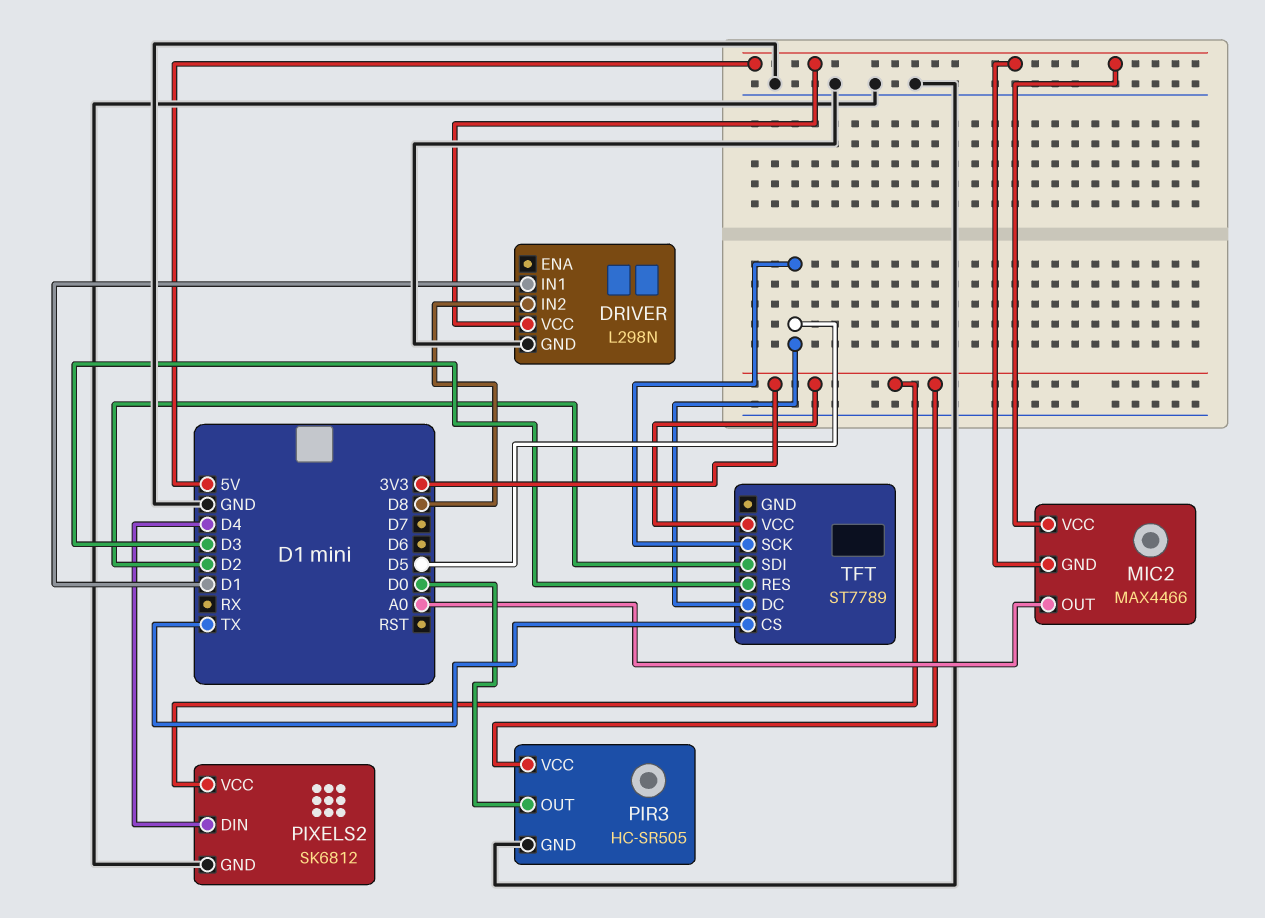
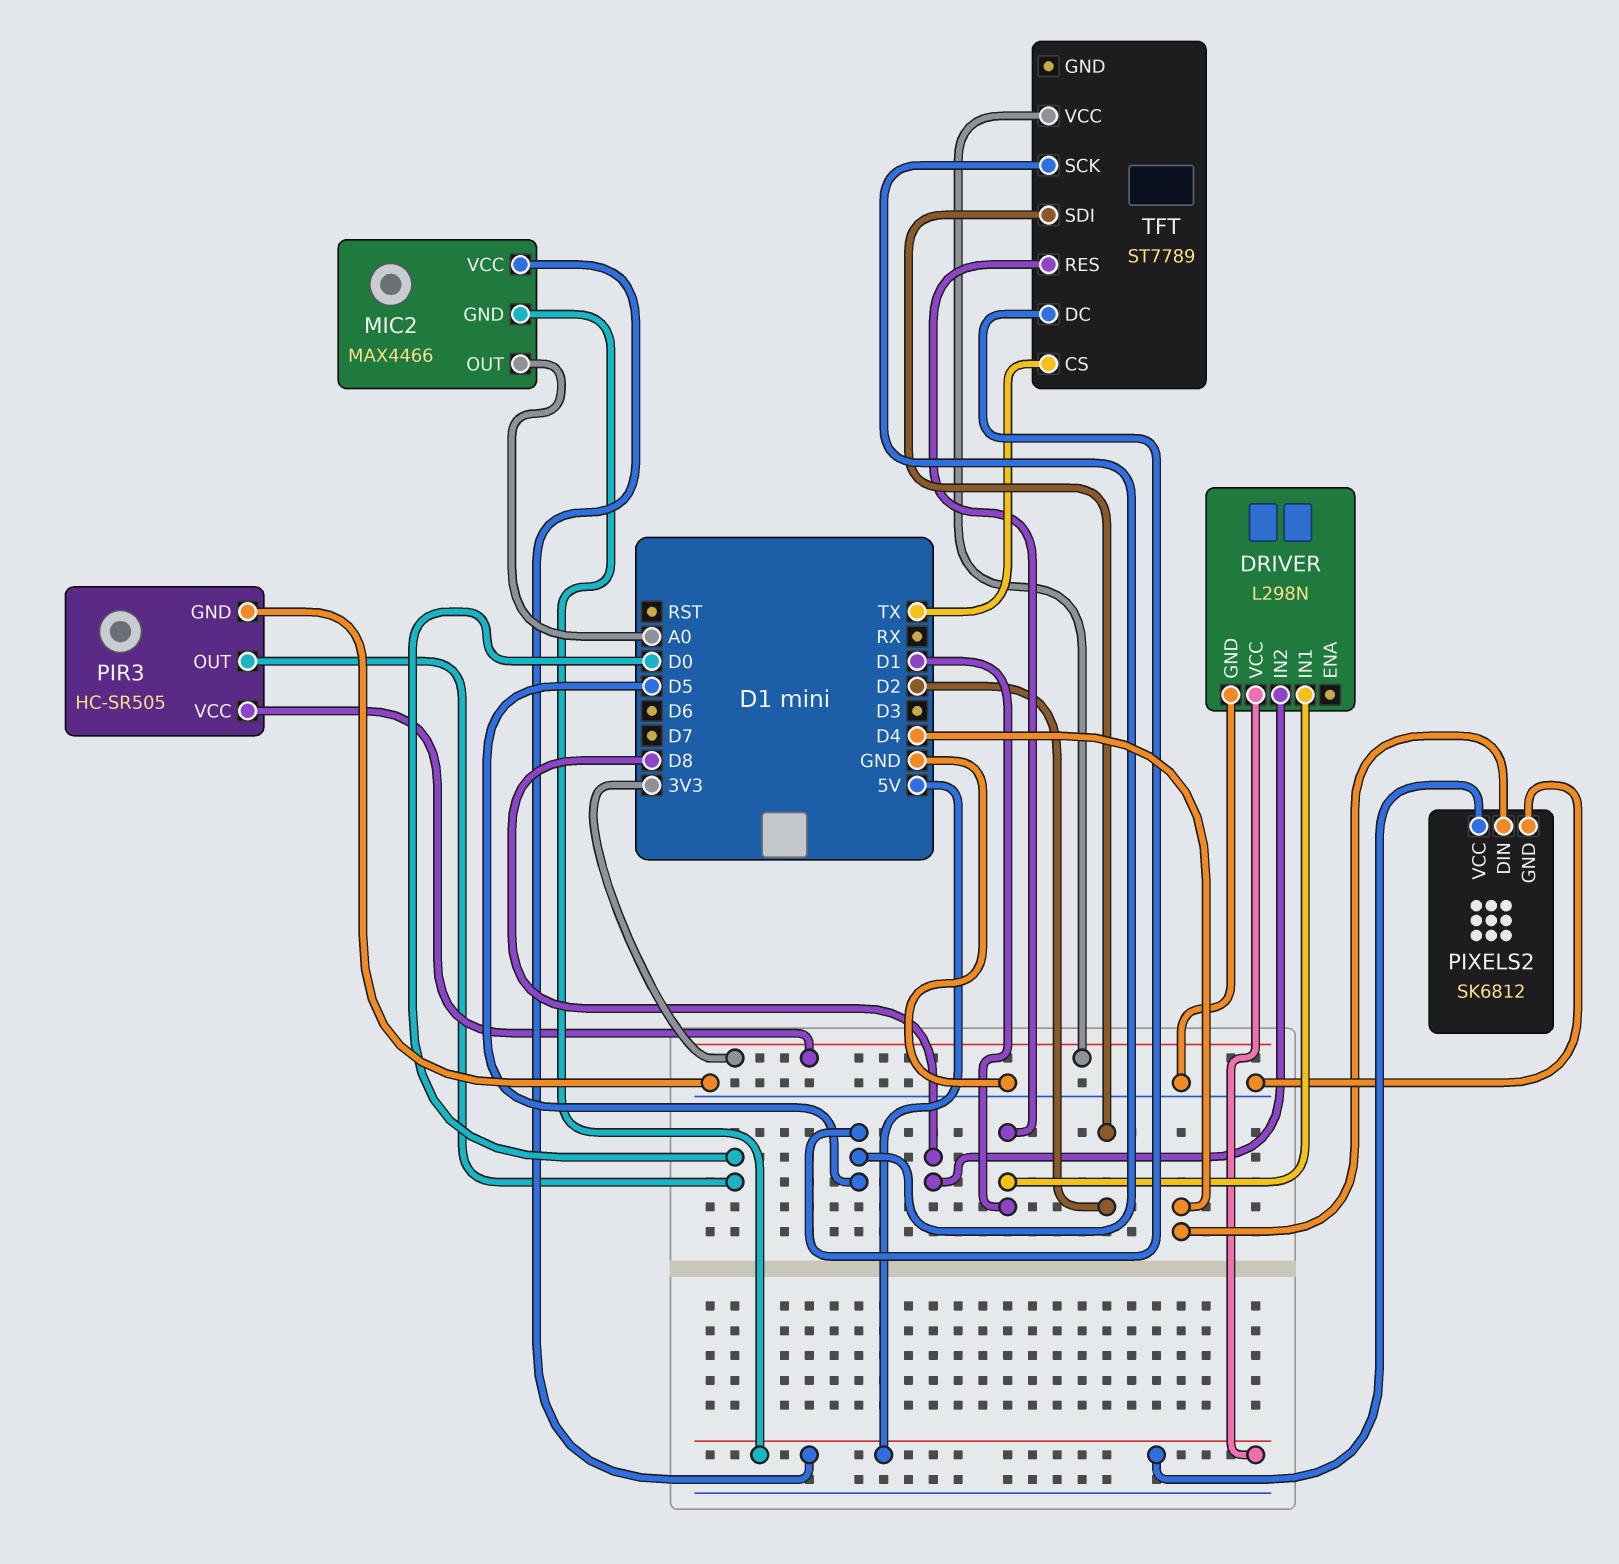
PIXELS2 pin VCC: 3V3 -> 5V
TFT pin RES: D3 -> D1

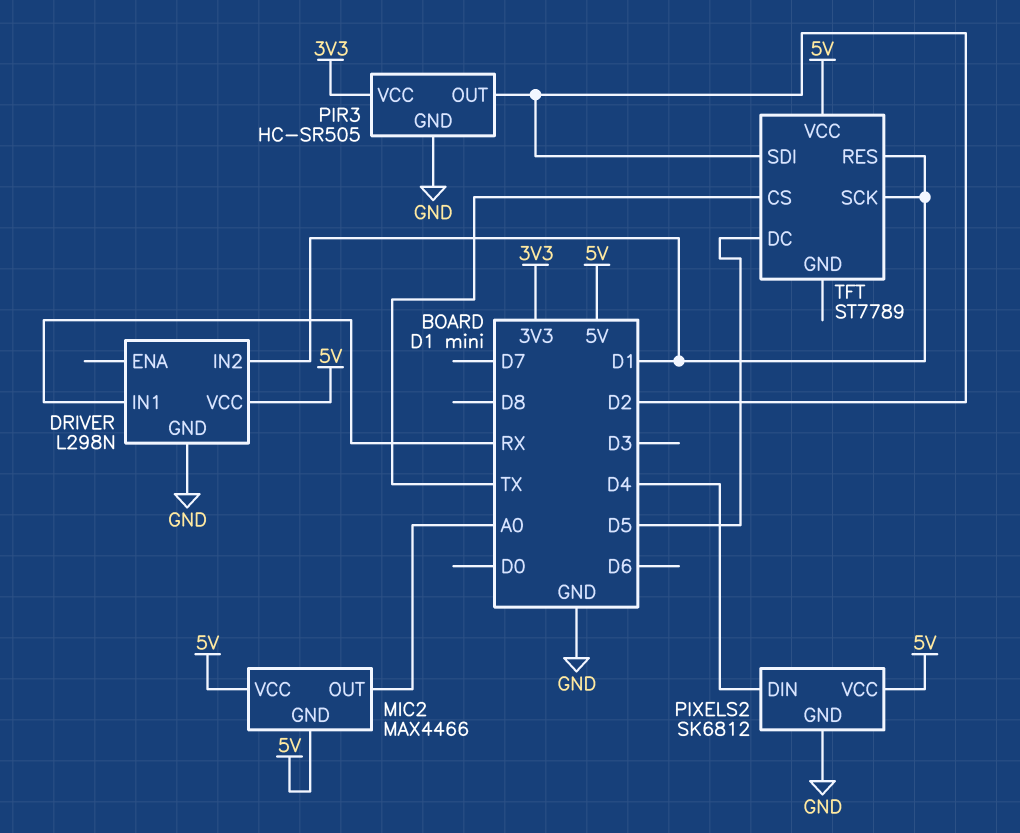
DRIVER pin IN1: D1 -> RX
DRIVER pin IN2: D8 -> D1
PIR3 pin OUT: D0 -> D2
TFT pin SCK: D5 -> D1
TFT pin VCC: 3V3 -> 5V

